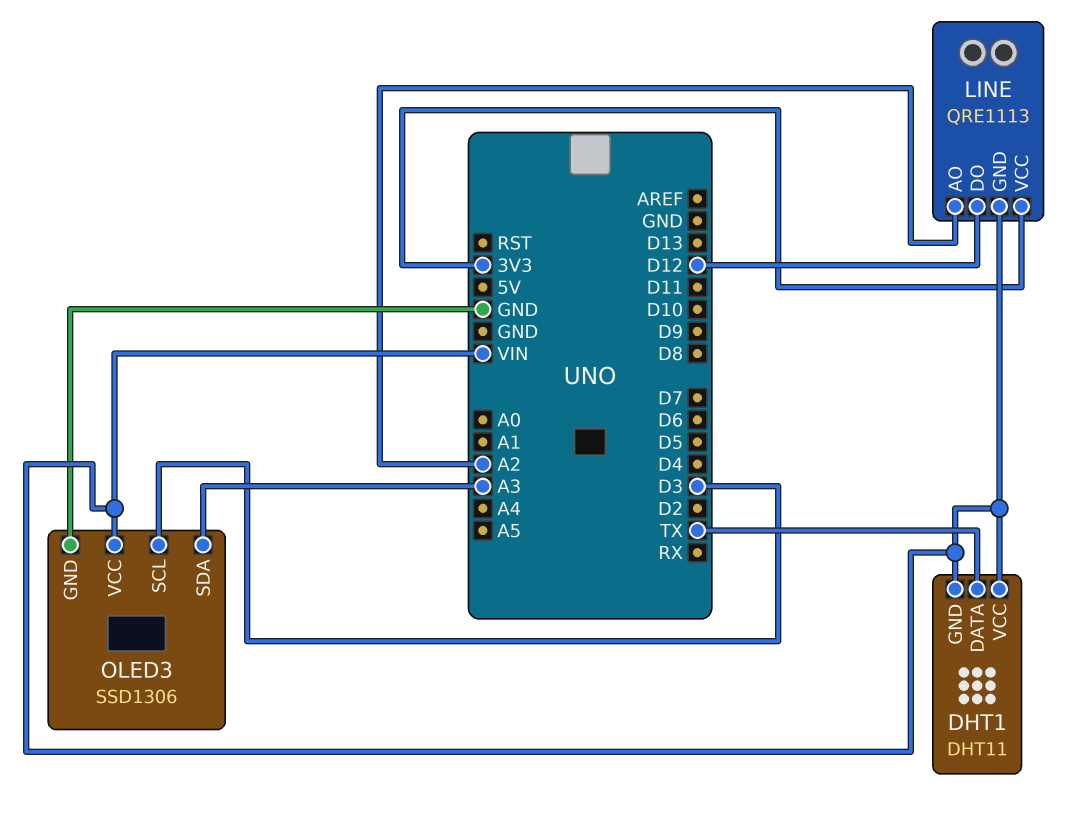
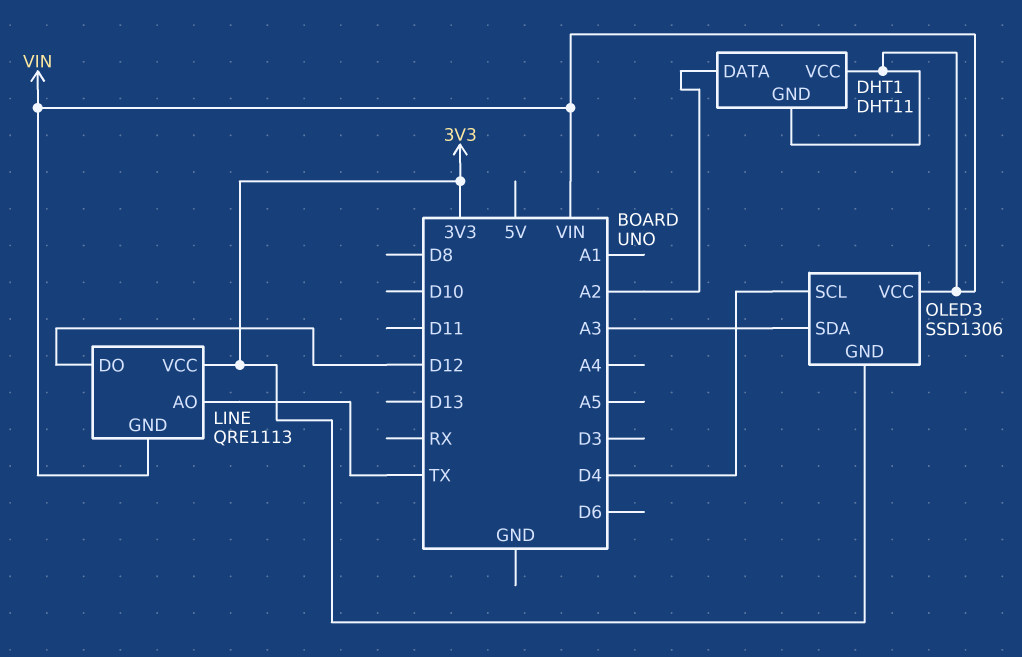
DHT1 pin DATA: TX -> A2
LINE pin AO: A2 -> TX
OLED3 pin GND: GND -> 3V3
OLED3 pin SCL: D3 -> D4

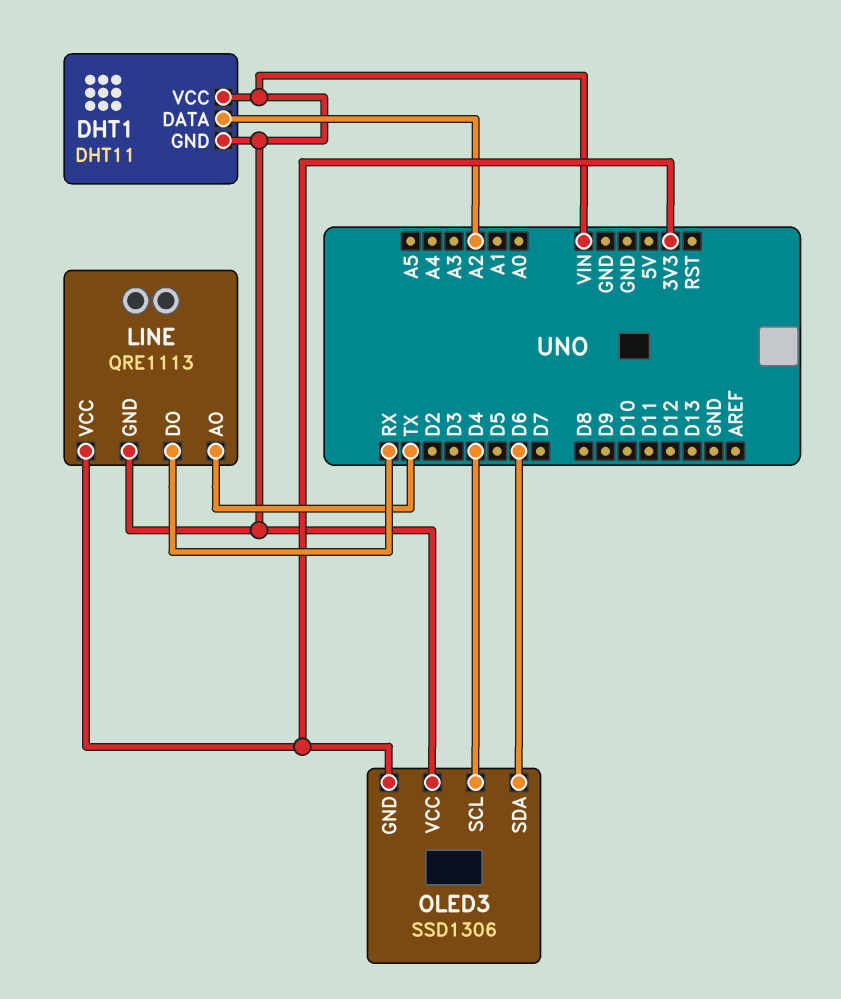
LINE pin DO: D12 -> RX
OLED3 pin SDA: A3 -> D6

